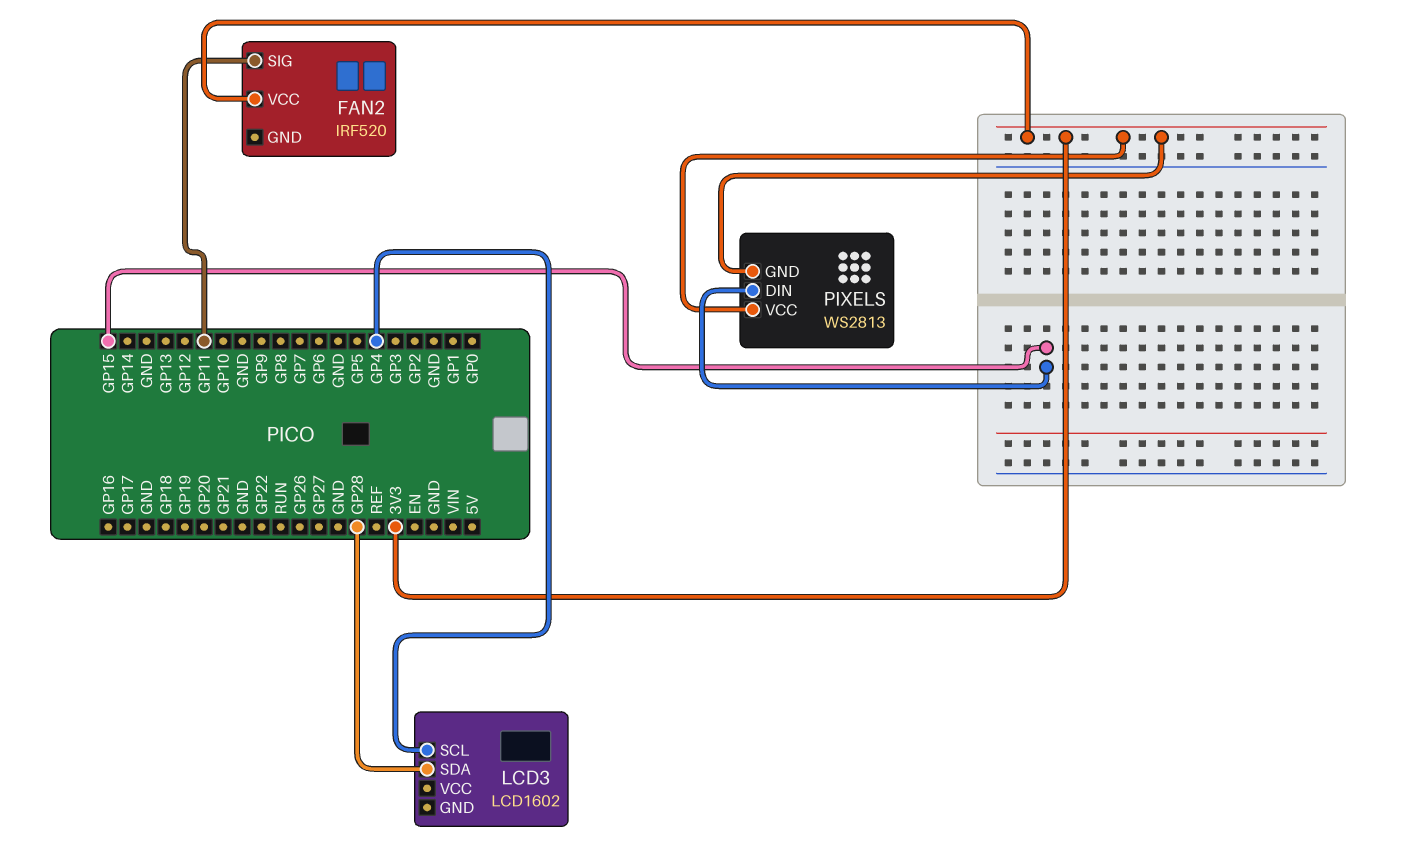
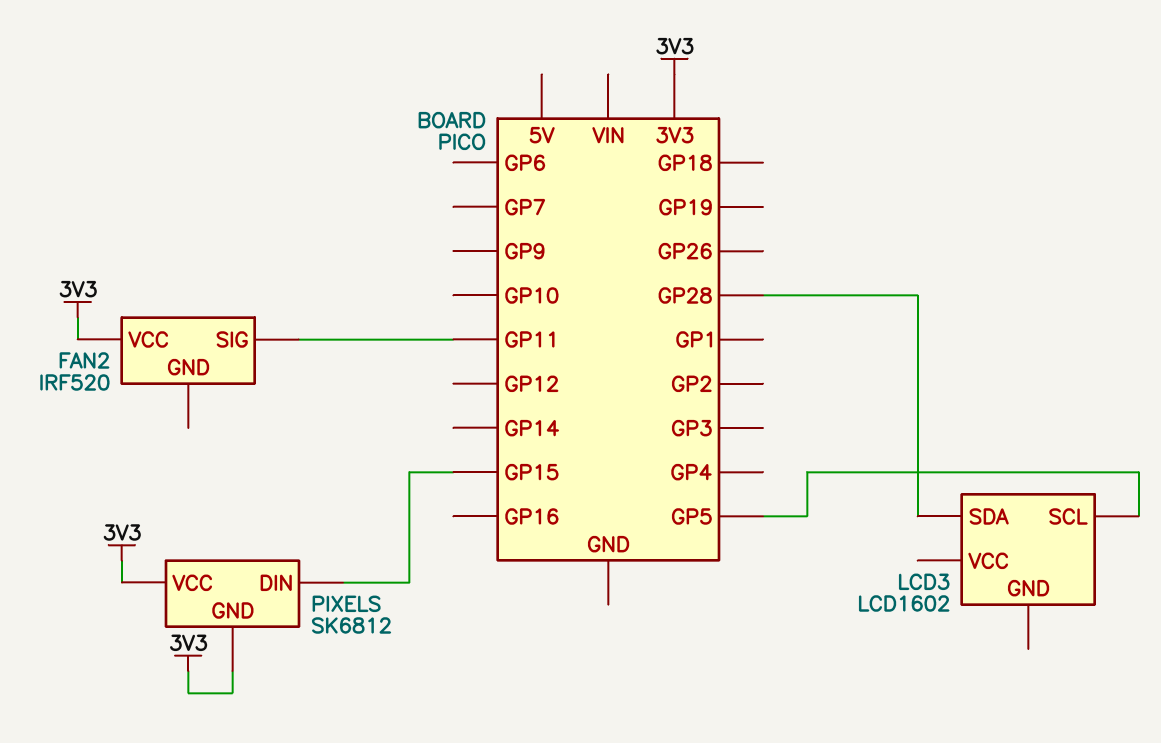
LCD3 pin SCL: GP4 -> GP5
PIXELS: WS2813 -> SK6812

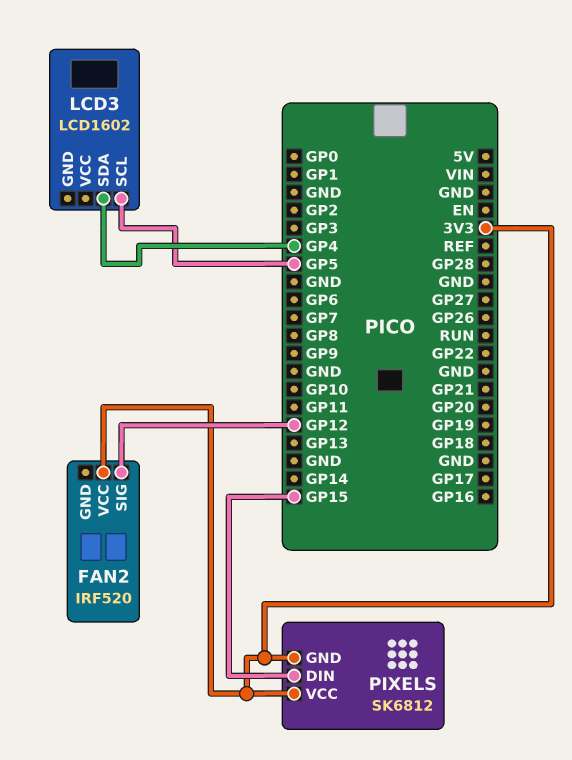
FAN2 pin SIG: GP11 -> GP12
LCD3 pin SDA: GP28 -> GP4

